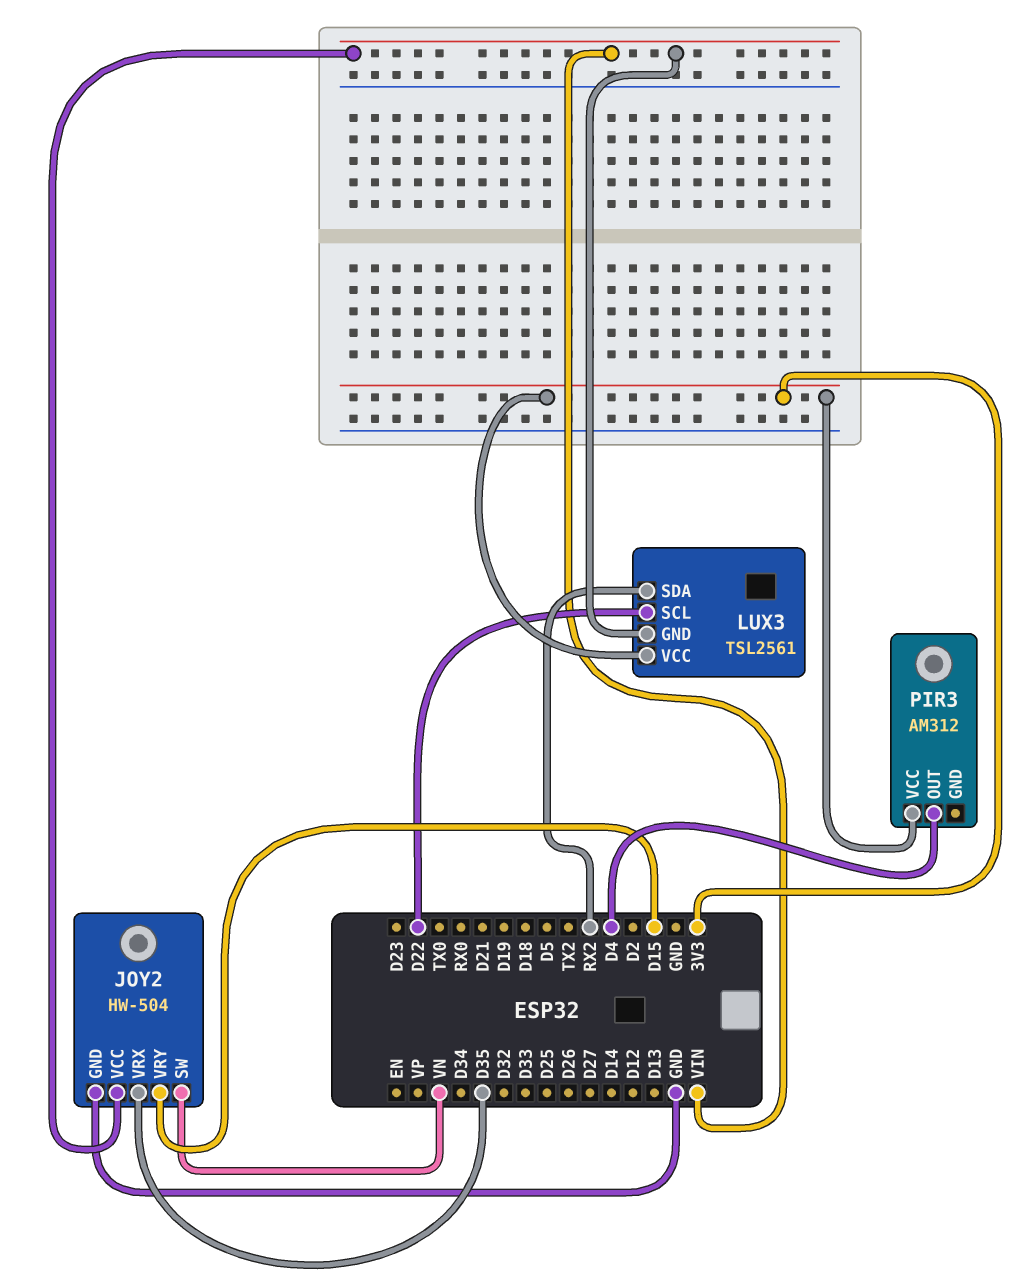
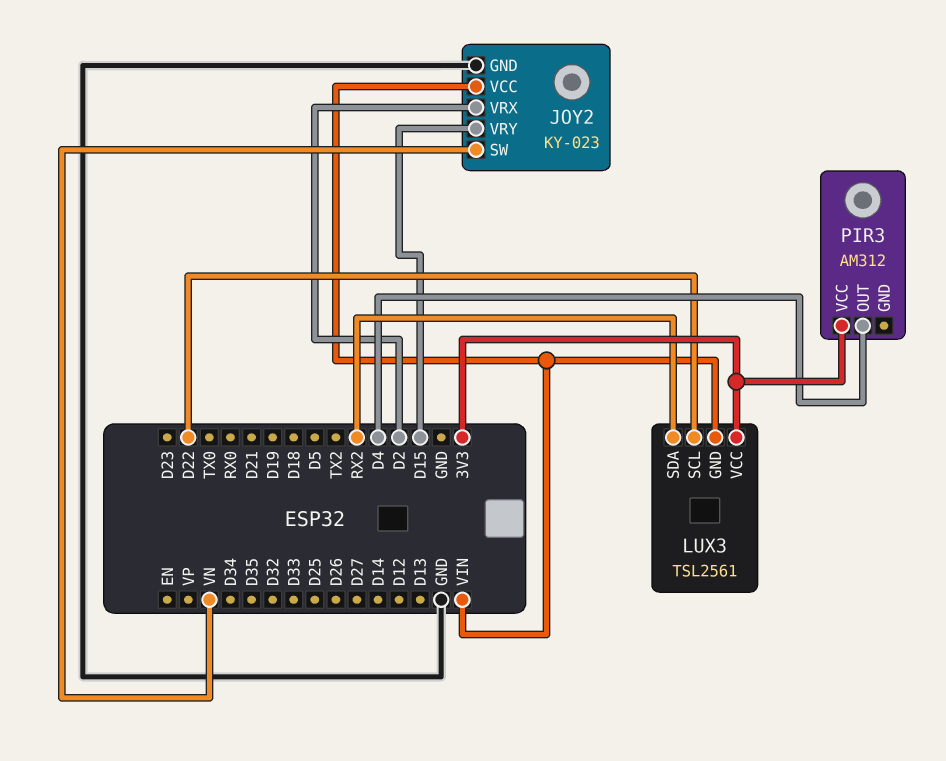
JOY2: HW-504 -> KY-023
JOY2 pin VRX: D35 -> D2

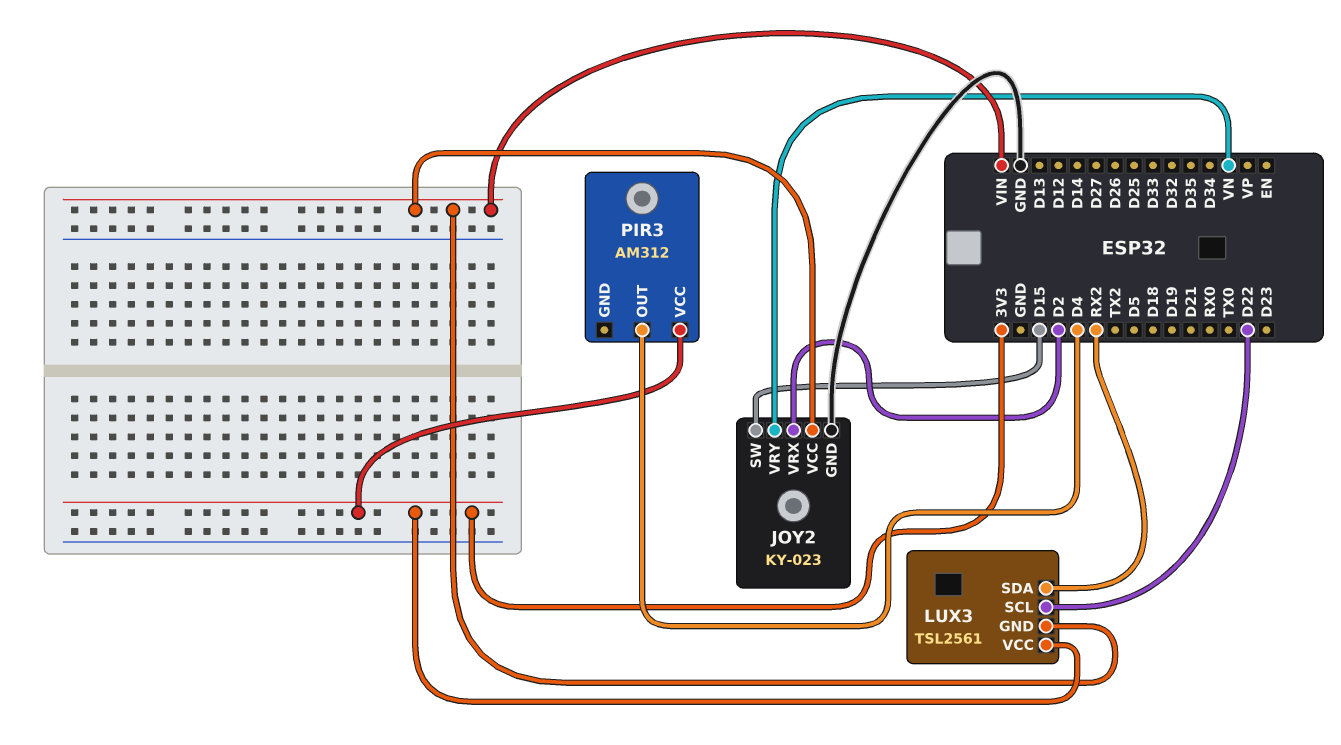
JOY2 pin SW: VN -> D15
JOY2 pin VRY: D15 -> VN

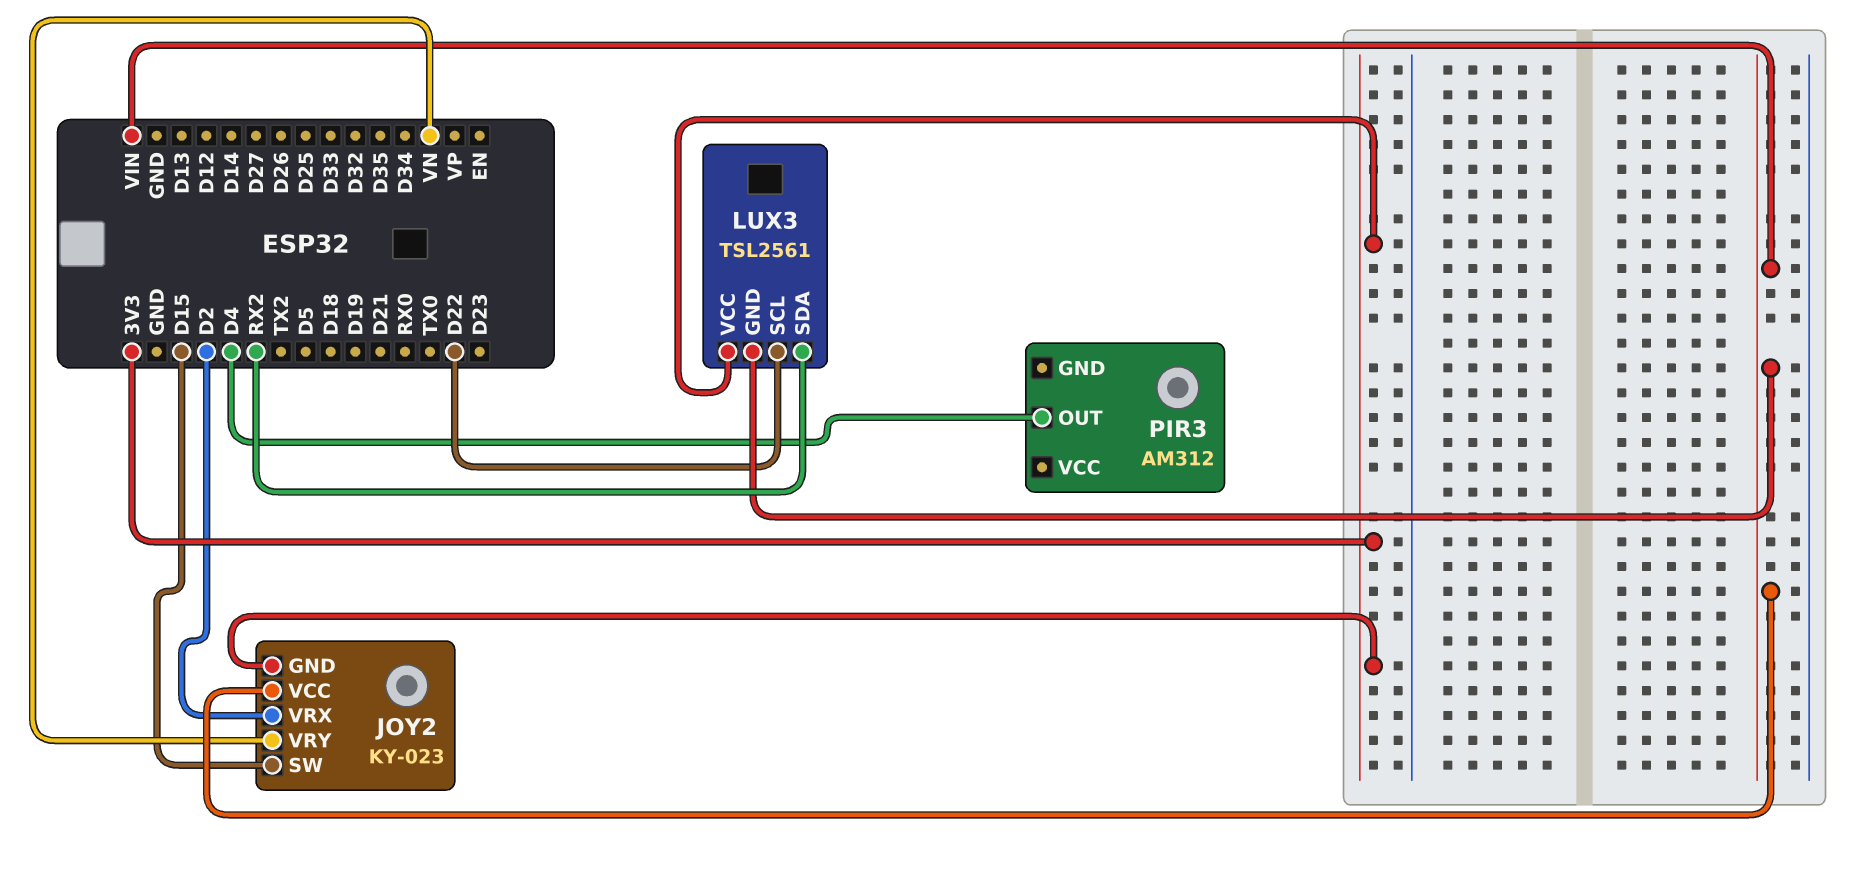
JOY2 pin GND: GND -> 3V3
PIR3 pin VCC: 3V3 -> none

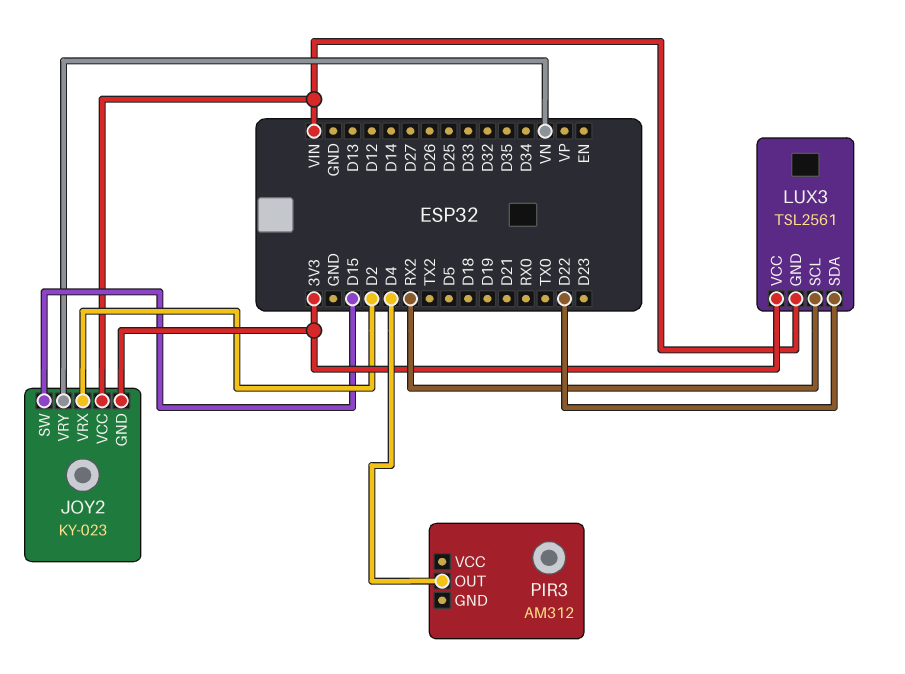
LUX3 pin SCL: D22 -> RX2
LUX3 pin SDA: RX2 -> D22

